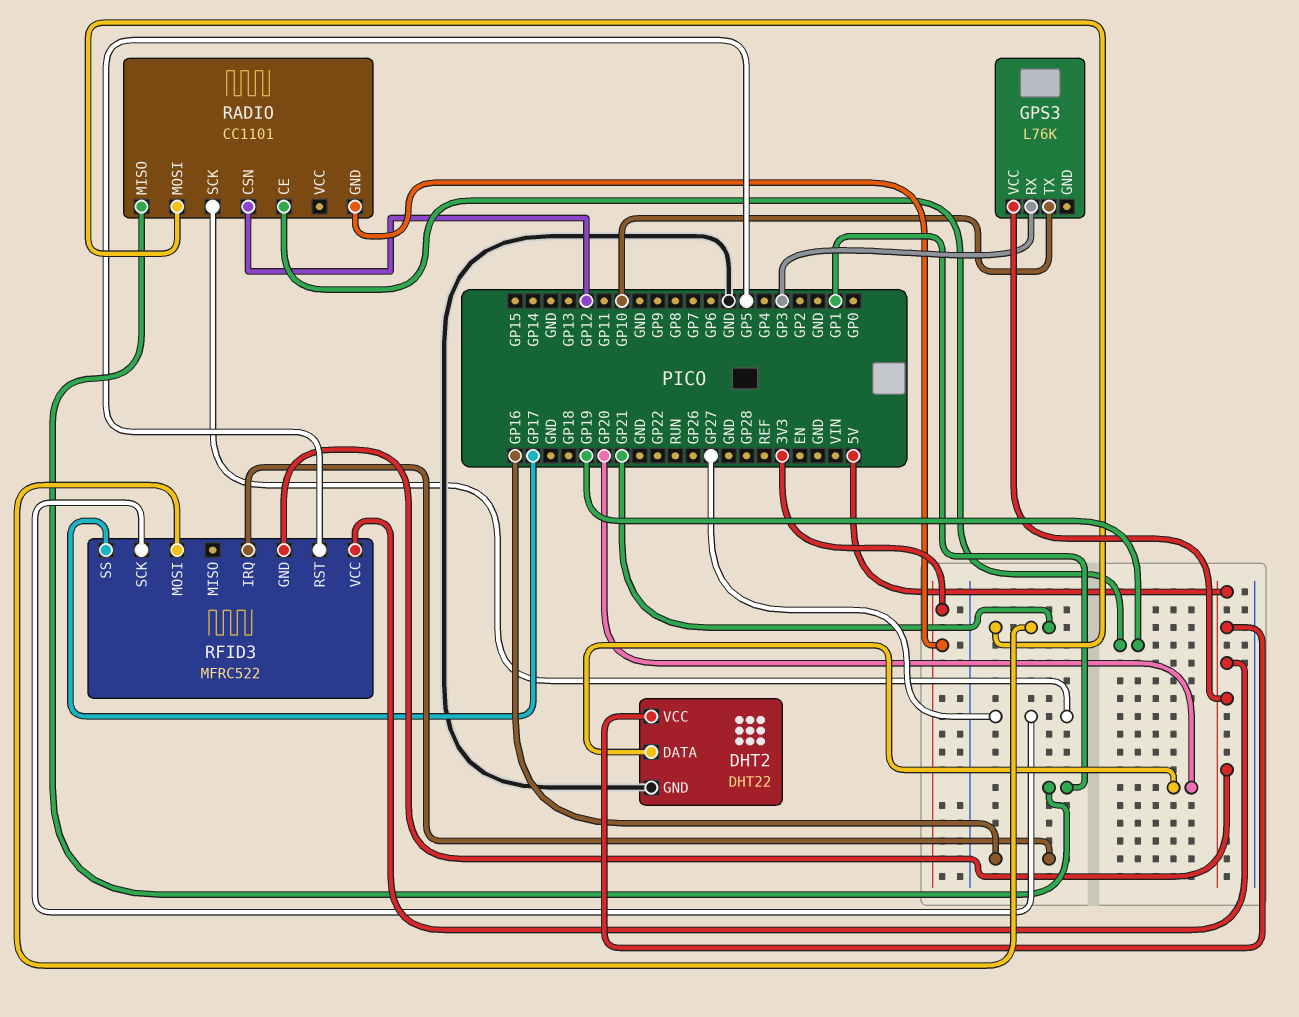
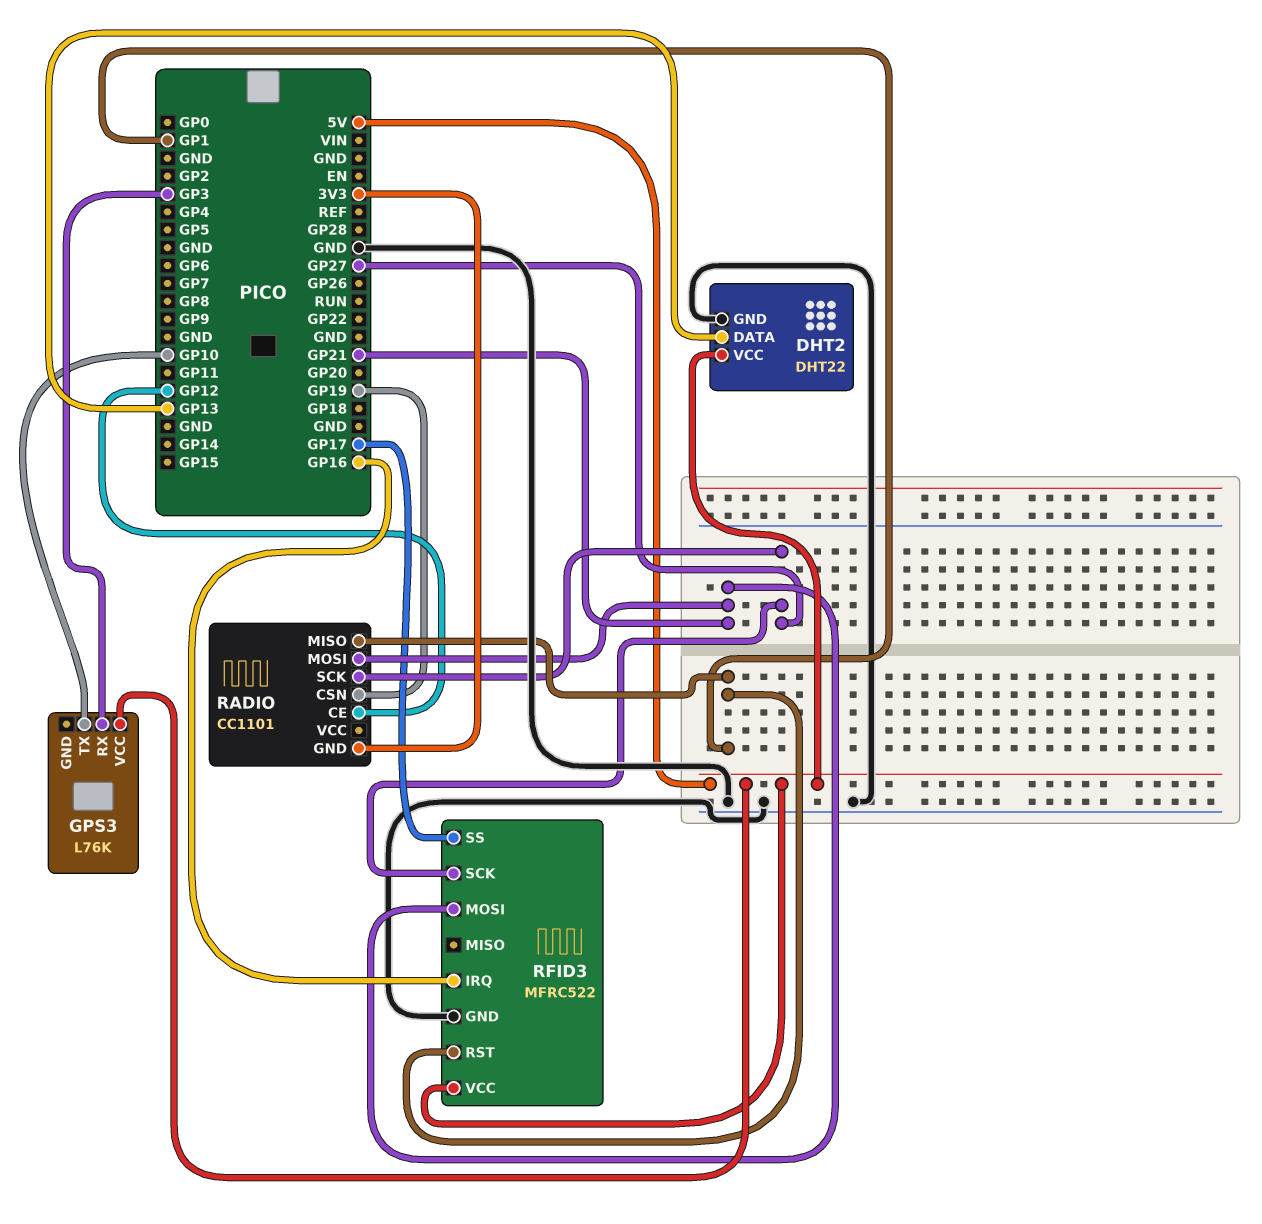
DHT2 pin DATA: GP20 -> GP13
RADIO pin CE: GP19 -> GP12
RADIO pin CSN: GP12 -> GP19
RFID3 pin GND: 5V -> GND
RFID3 pin RST: GP5 -> GP1

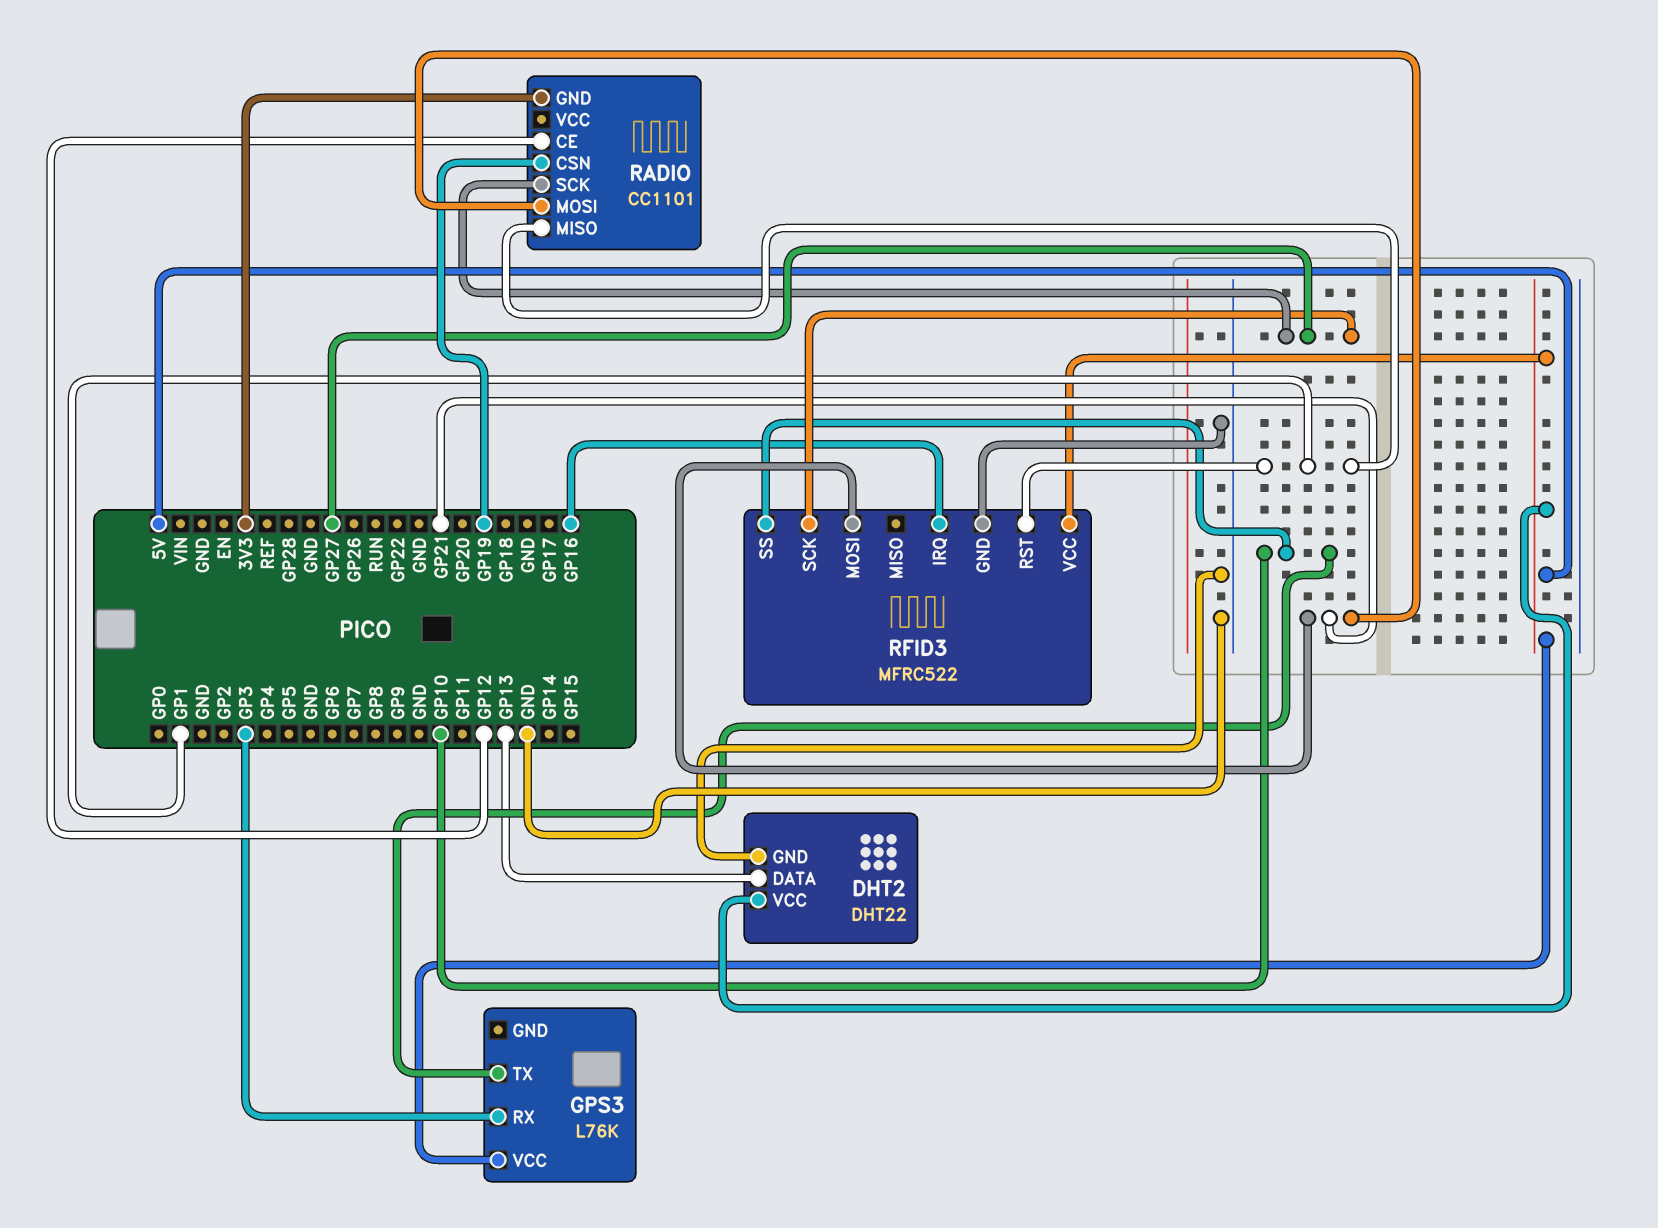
RFID3 pin SS: GP17 -> GP10

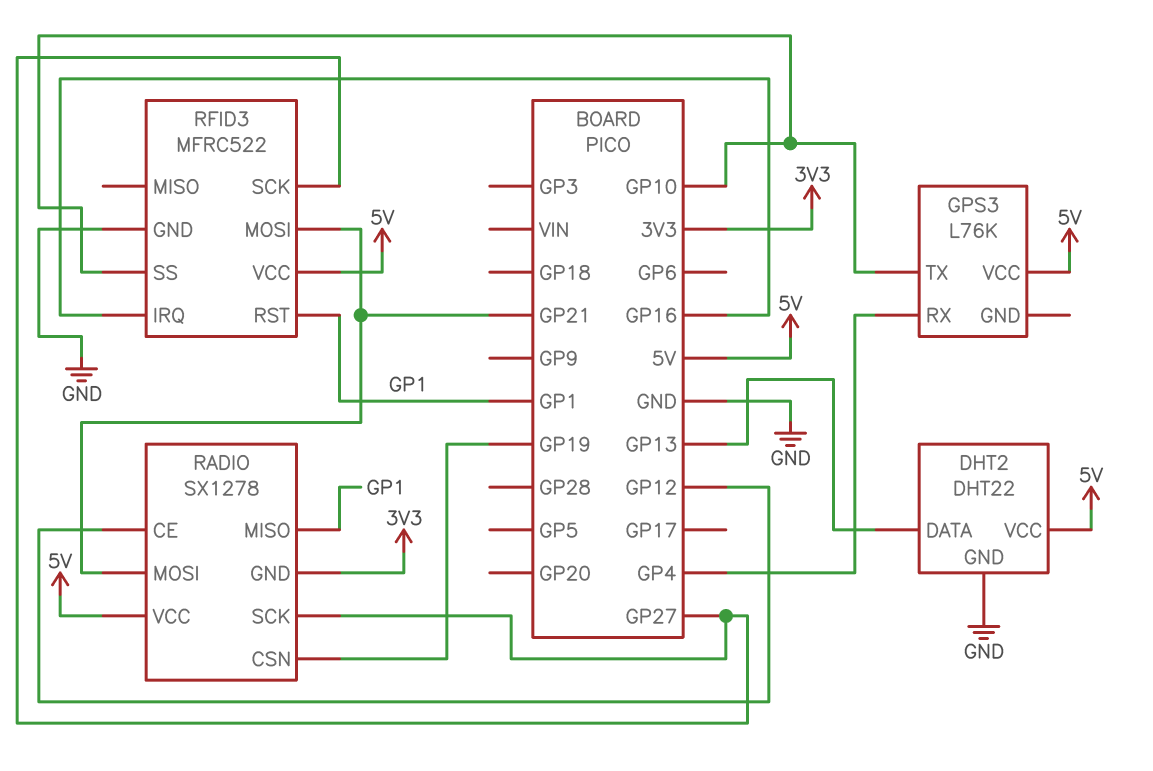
GPS3 pin RX: GP3 -> GP4
RADIO: CC1101 -> SX1278
RADIO pin VCC: none -> 5V

